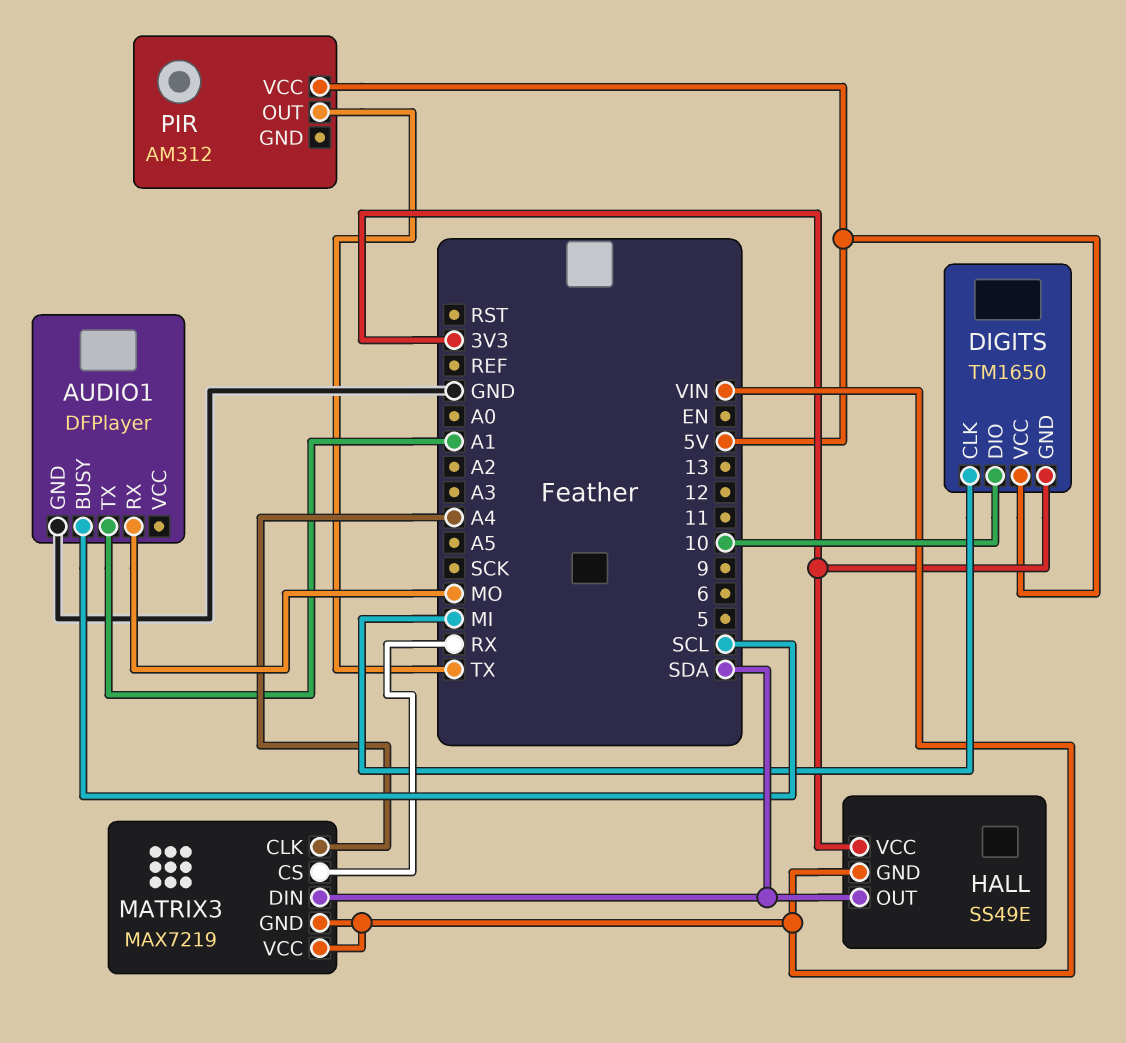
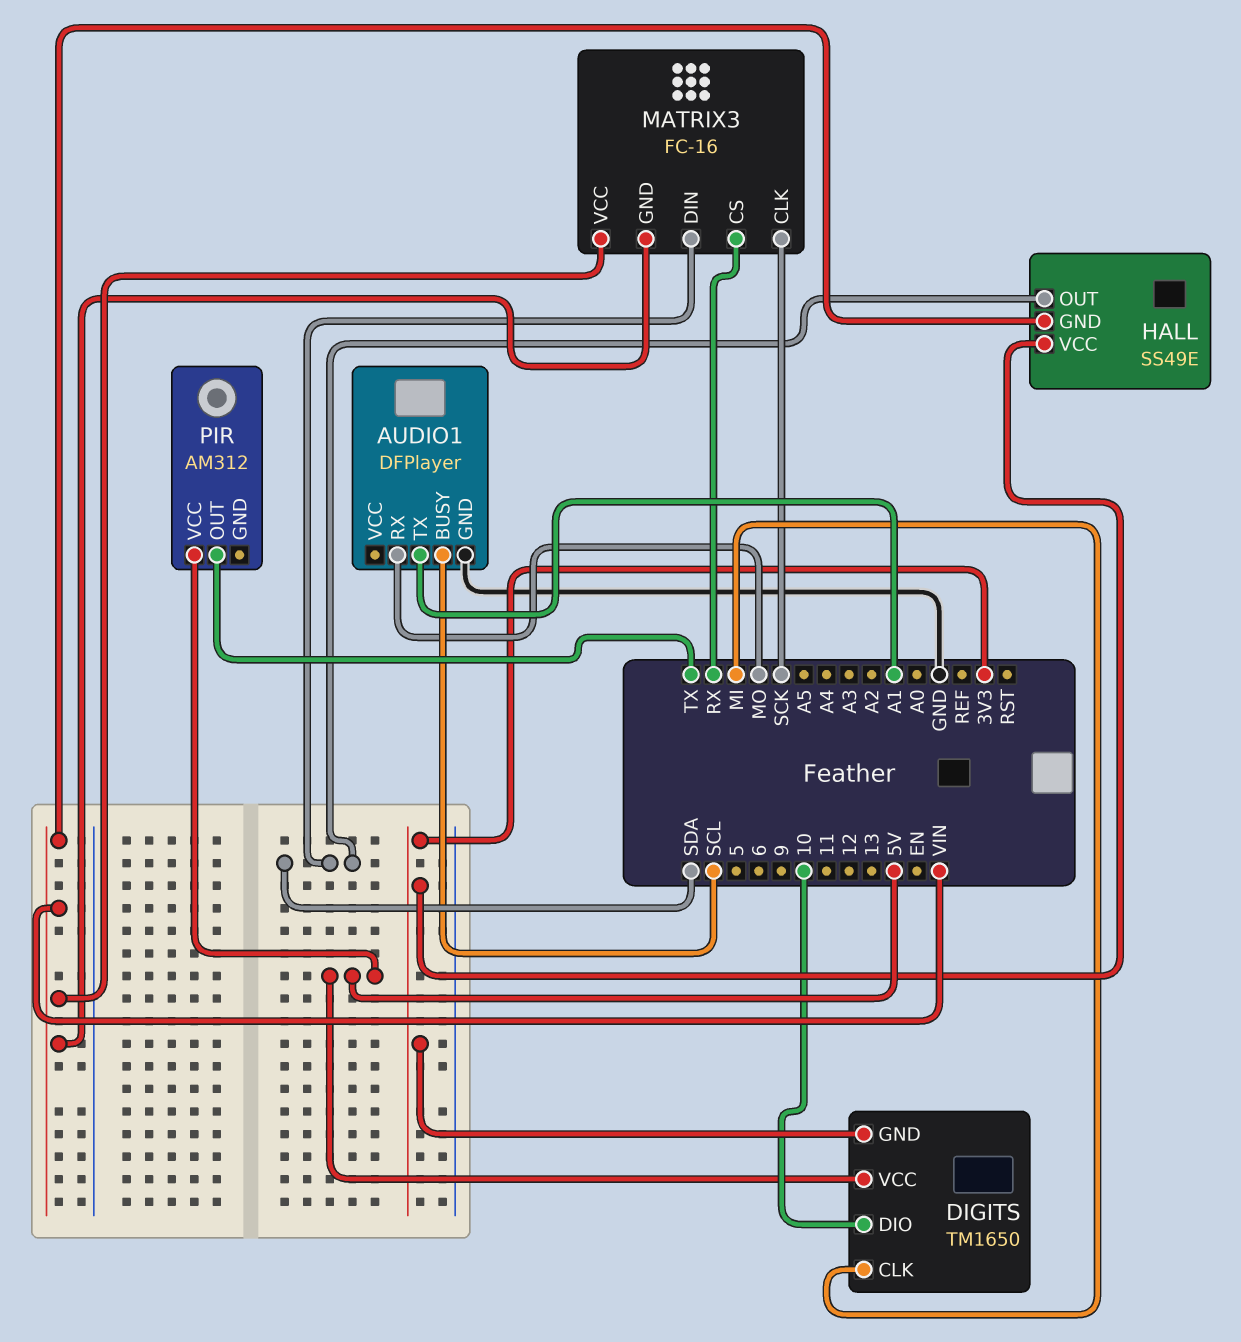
MATRIX3: MAX7219 -> FC-16
MATRIX3 pin CLK: A4 -> SCK

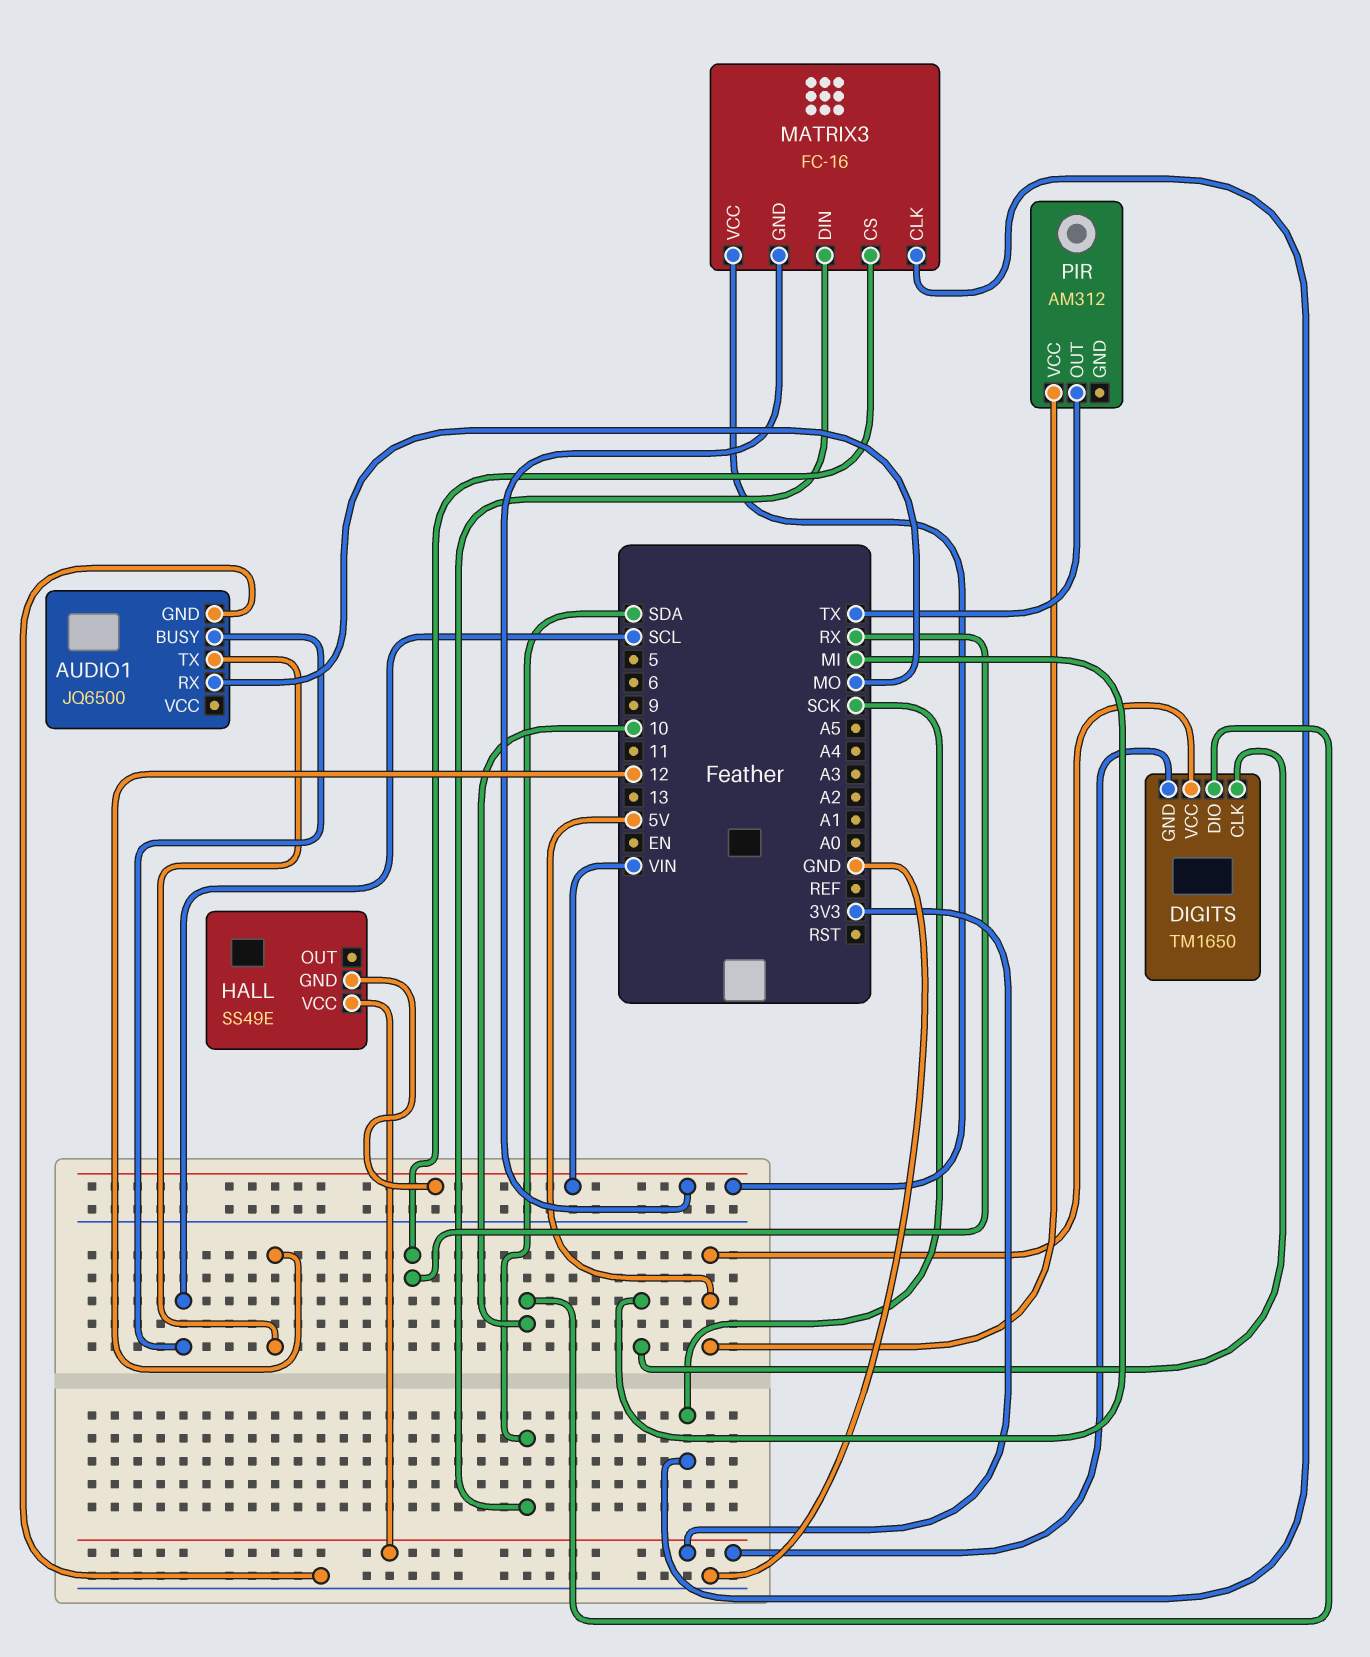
AUDIO1: DFPlayer -> JQ6500
AUDIO1 pin TX: A1 -> 12
HALL pin OUT: SDA -> none

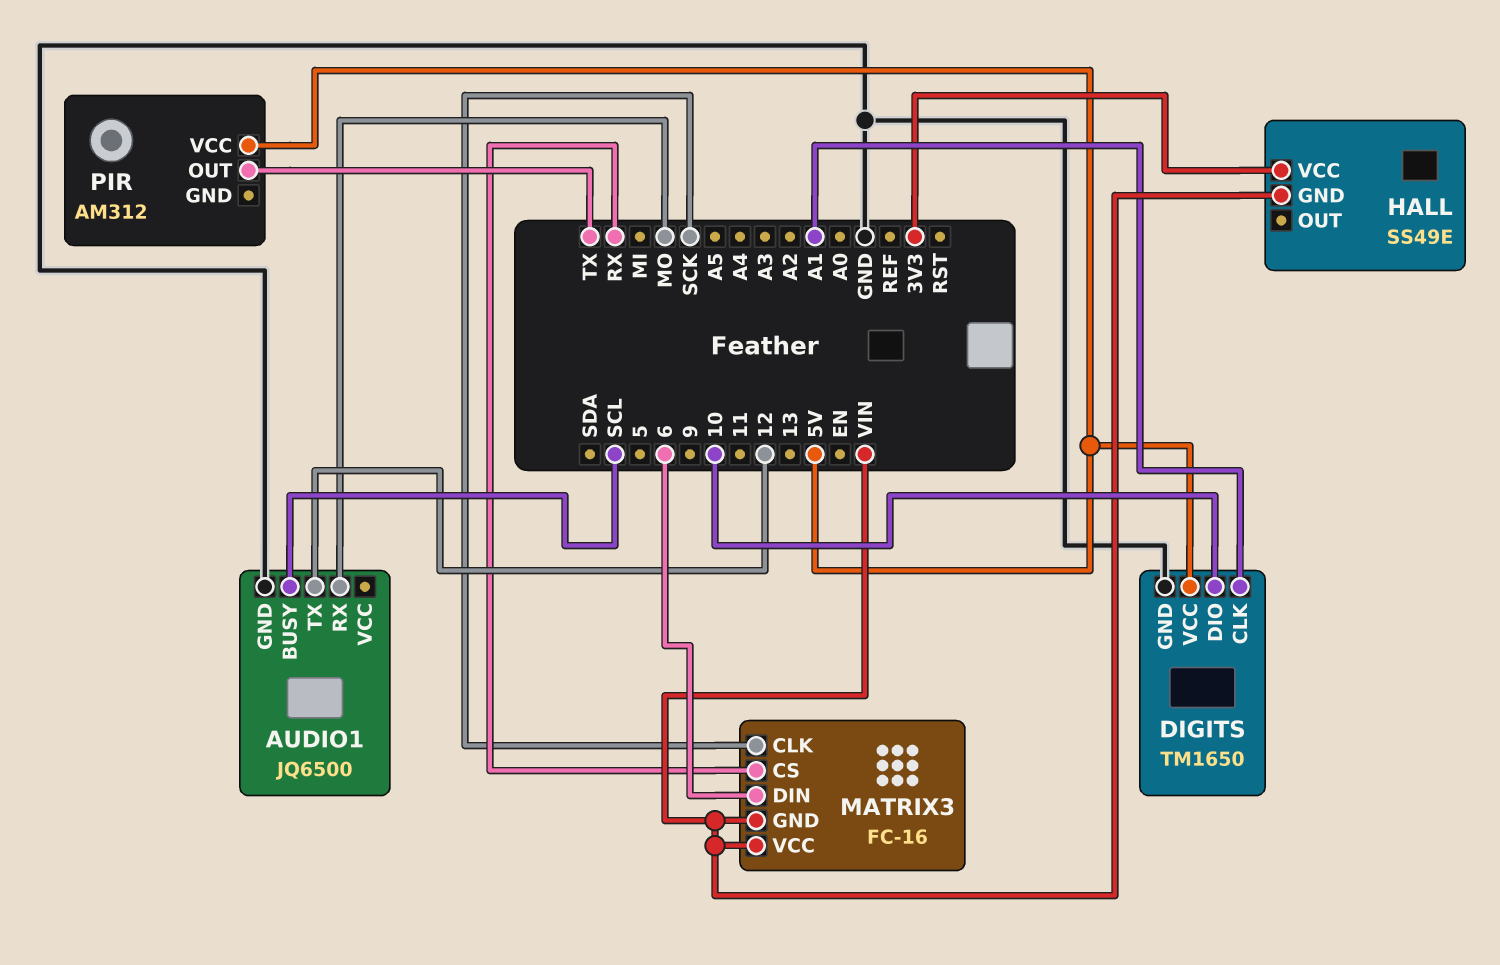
DIGITS pin CLK: MI -> A1
DIGITS pin GND: 3V3 -> GND
MATRIX3 pin DIN: SDA -> 6

